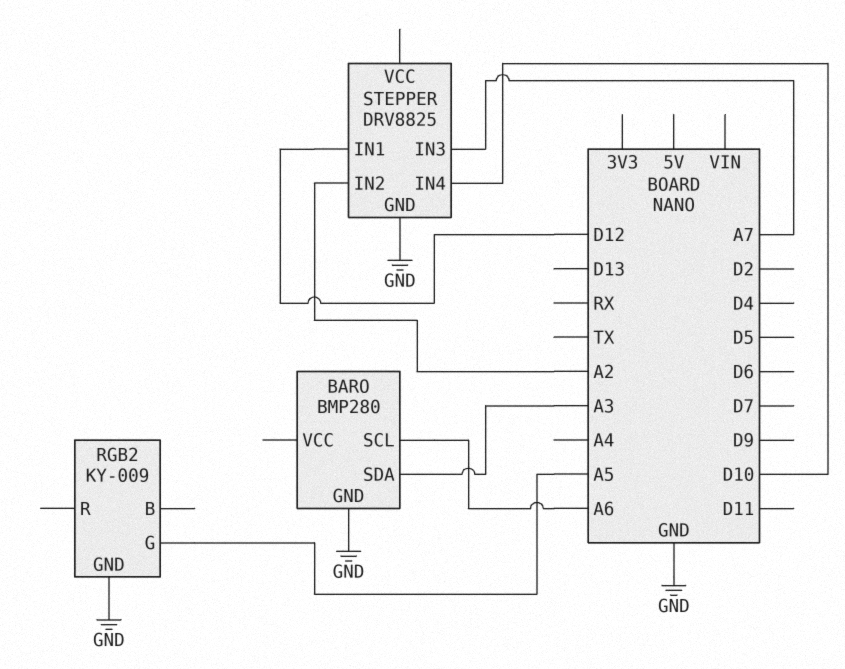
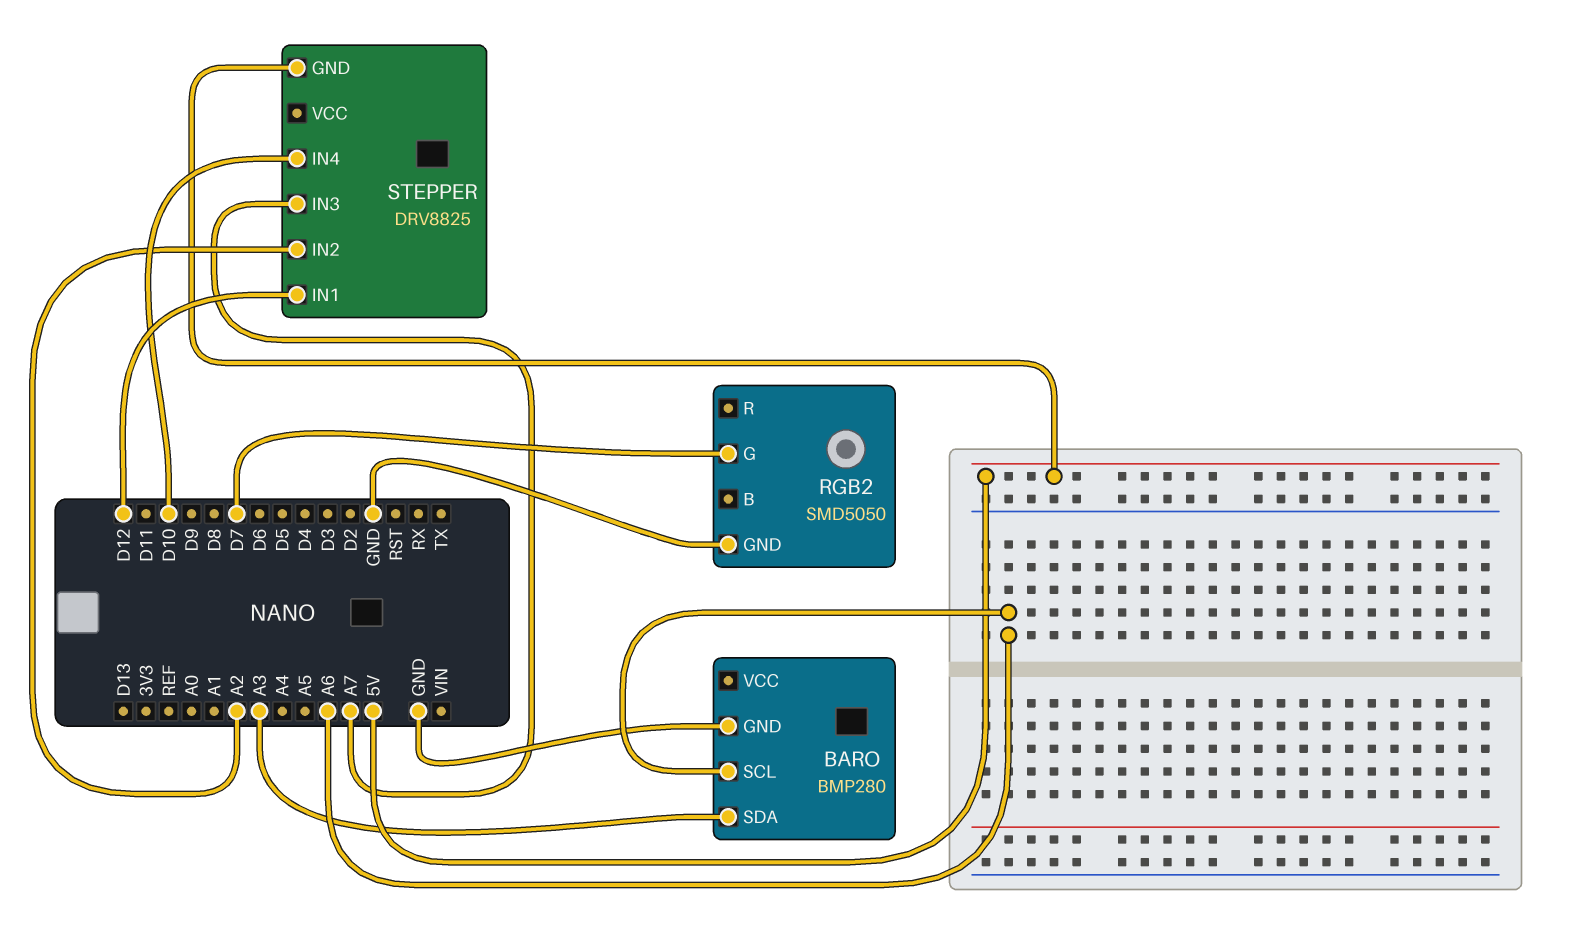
RGB2: KY-009 -> SMD5050
RGB2 pin G: A5 -> D7
STEPPER pin GND: GND -> 5V

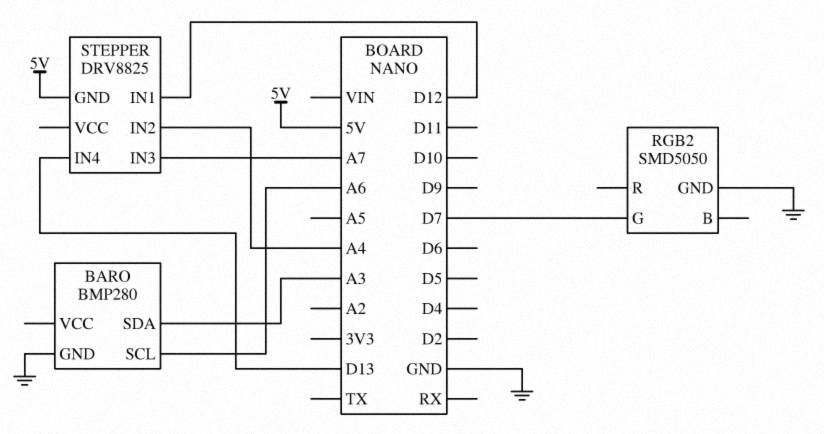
STEPPER pin IN2: A2 -> A4
STEPPER pin IN4: D10 -> D13

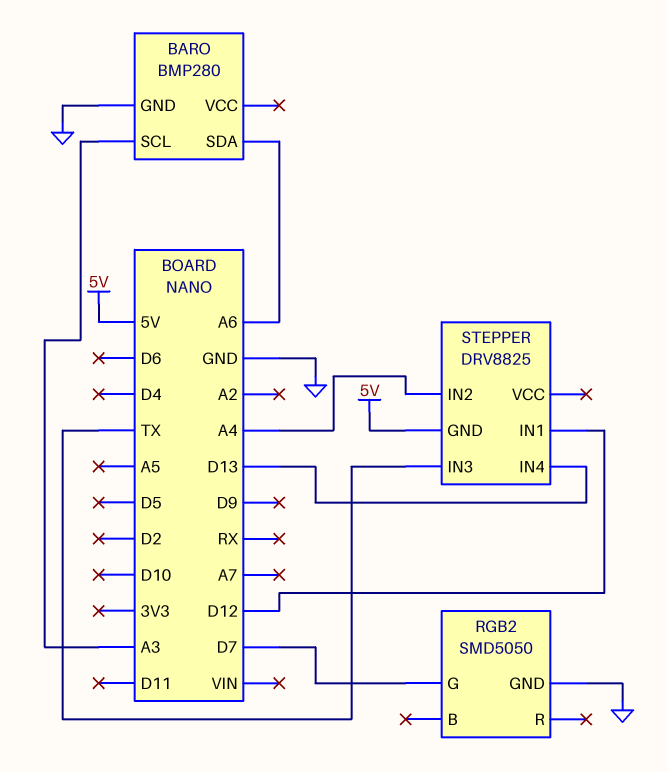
BARO pin SCL: A6 -> A3
BARO pin SDA: A3 -> A6
STEPPER pin IN3: A7 -> TX

